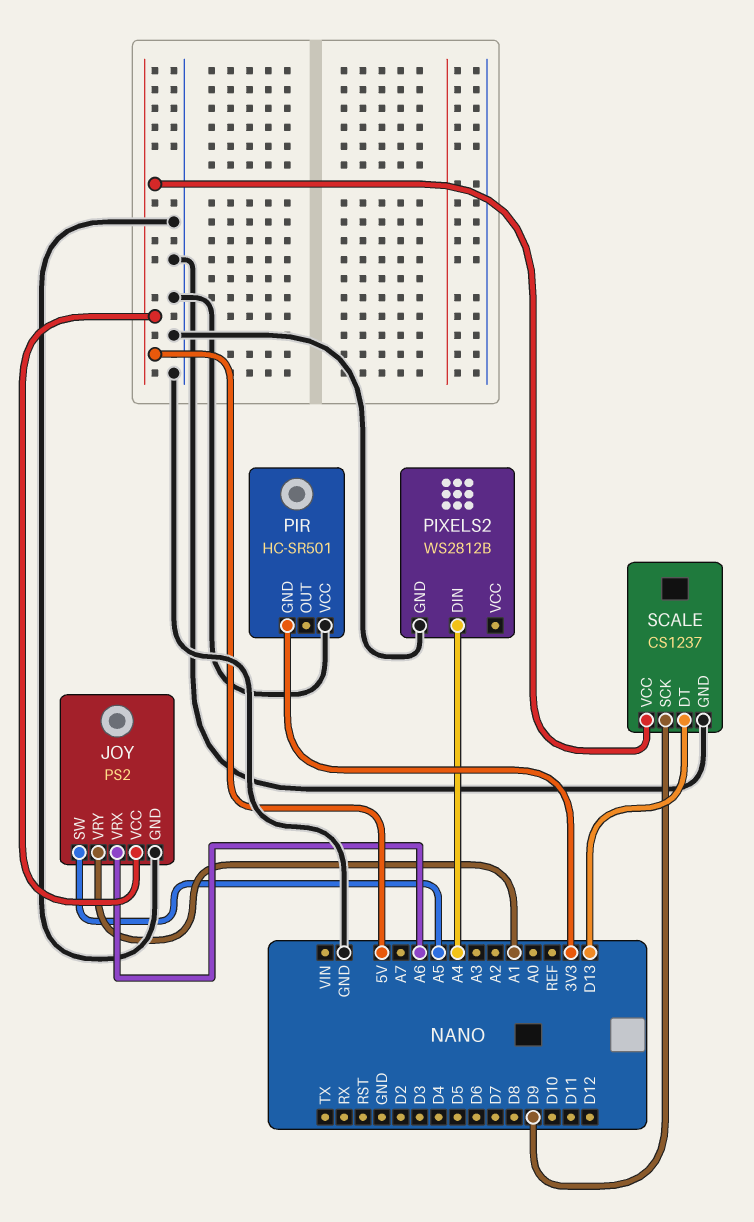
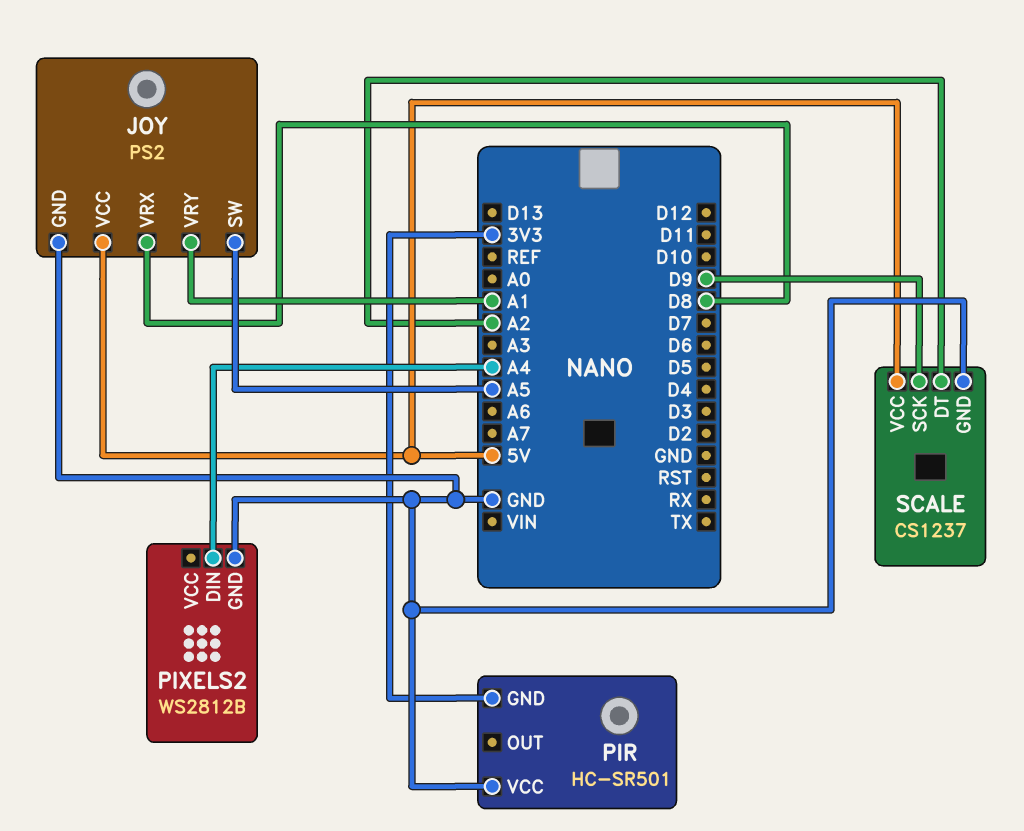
JOY pin VRX: A6 -> D8
SCALE pin DT: D13 -> A2

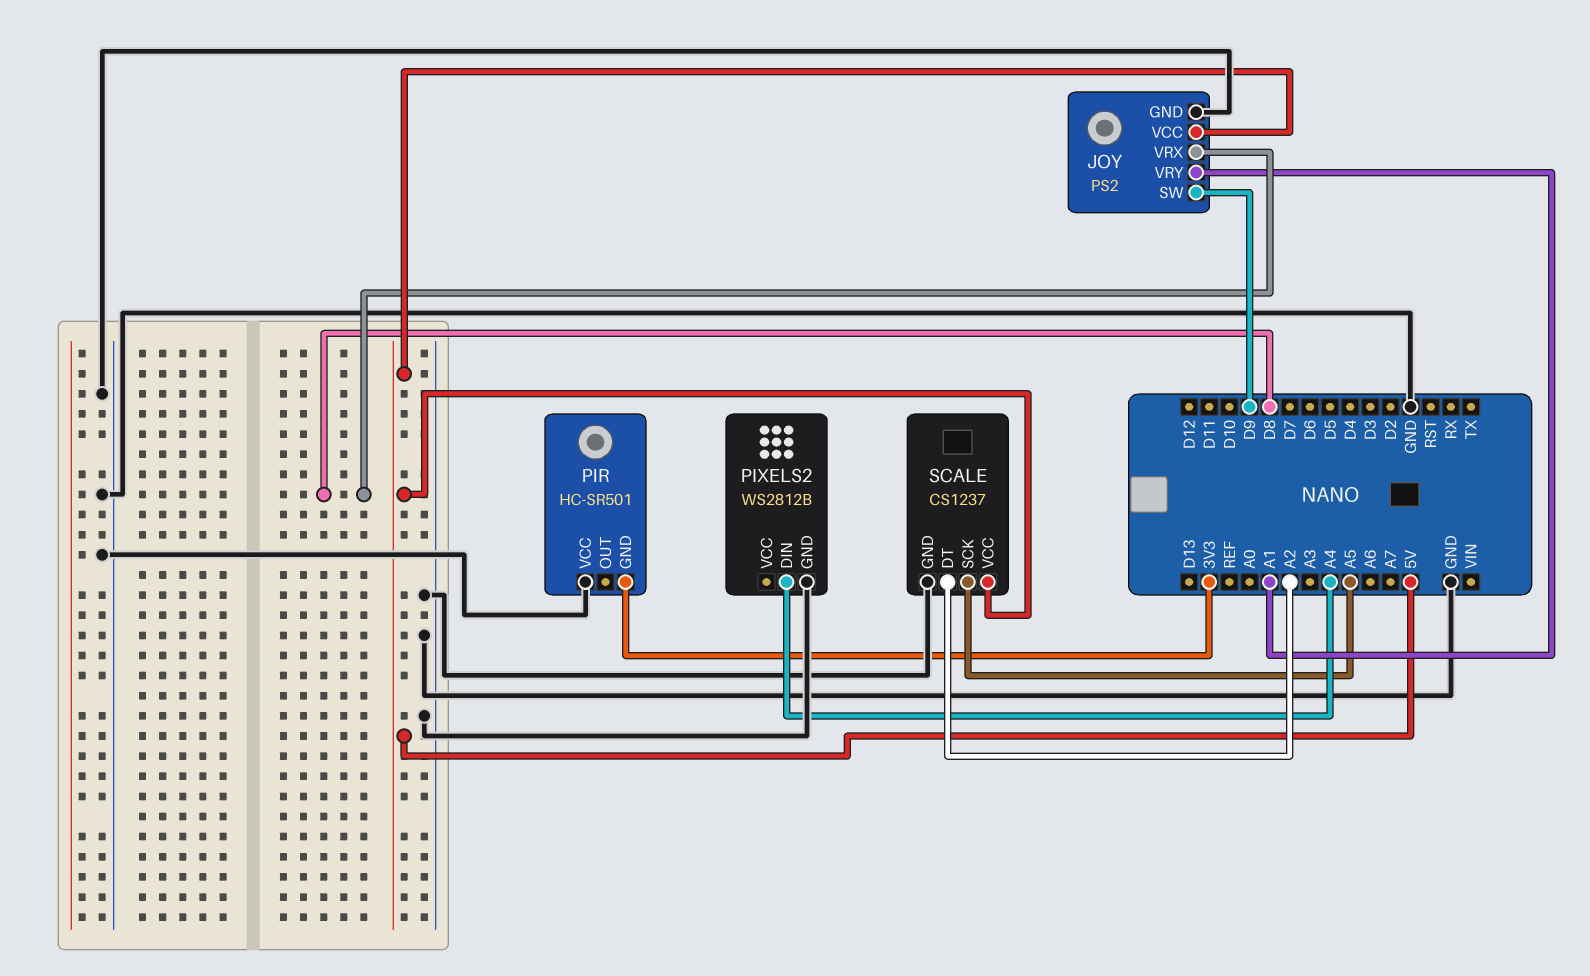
JOY pin SW: A5 -> D9
SCALE pin SCK: D9 -> A5

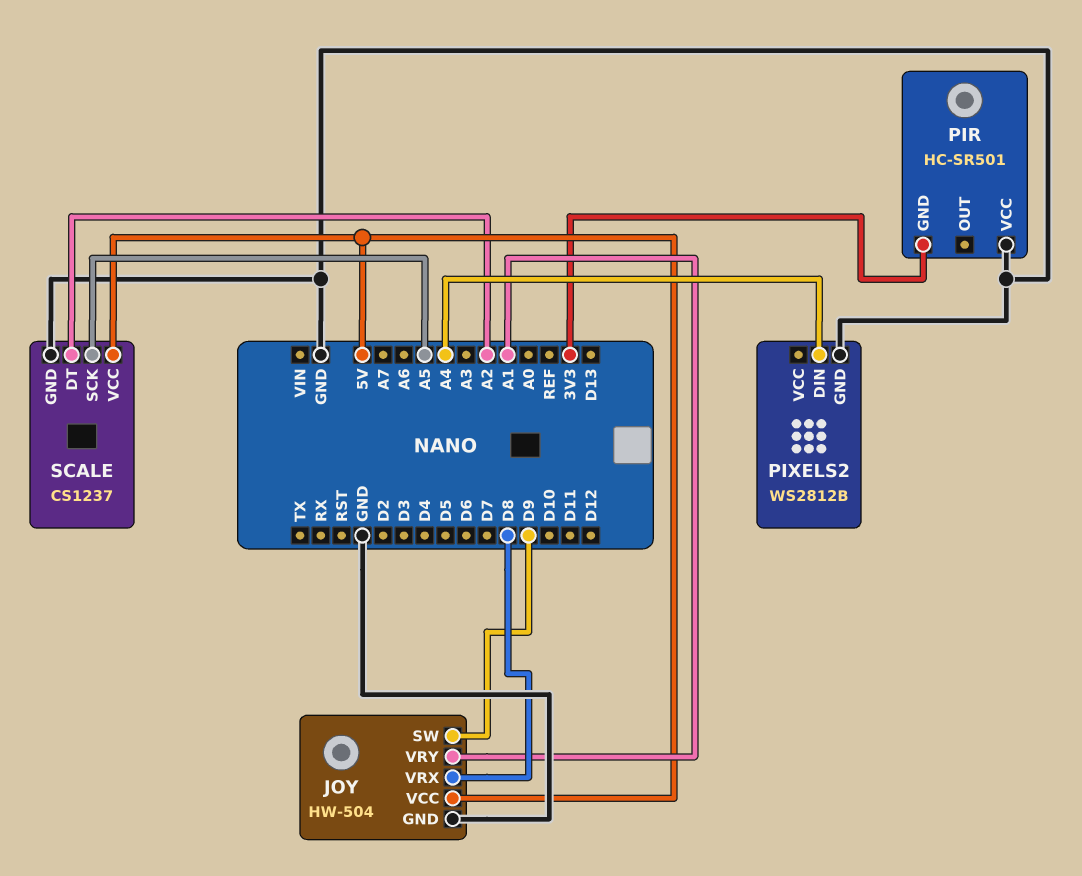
JOY: PS2 -> HW-504

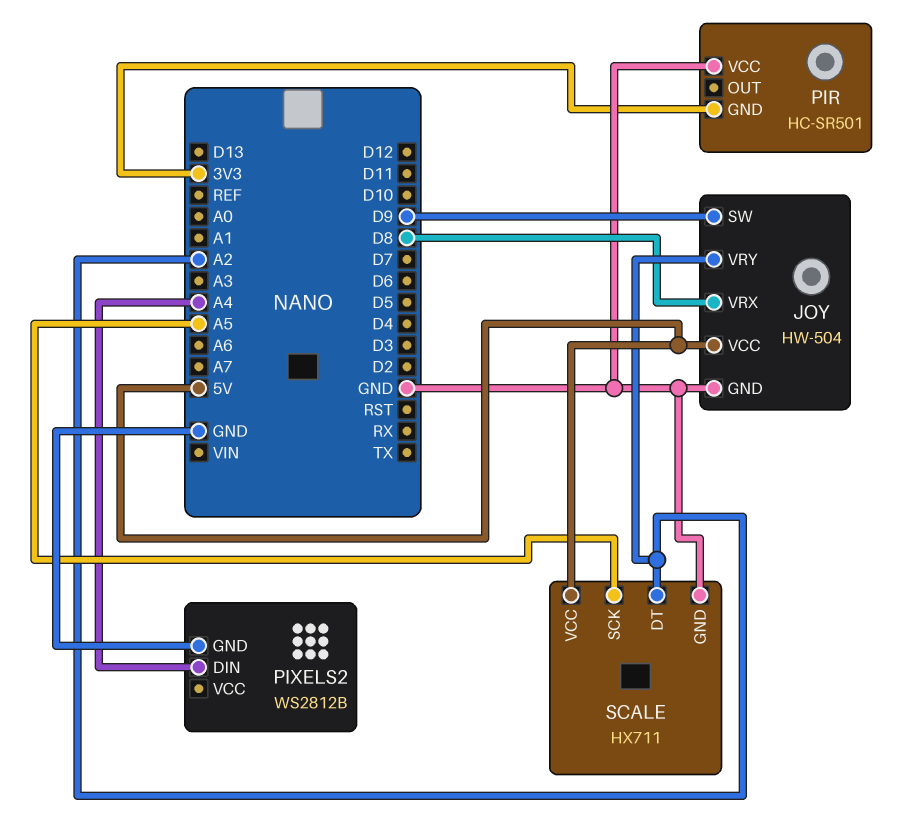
JOY pin VRY: A1 -> A2
SCALE: CS1237 -> HX711

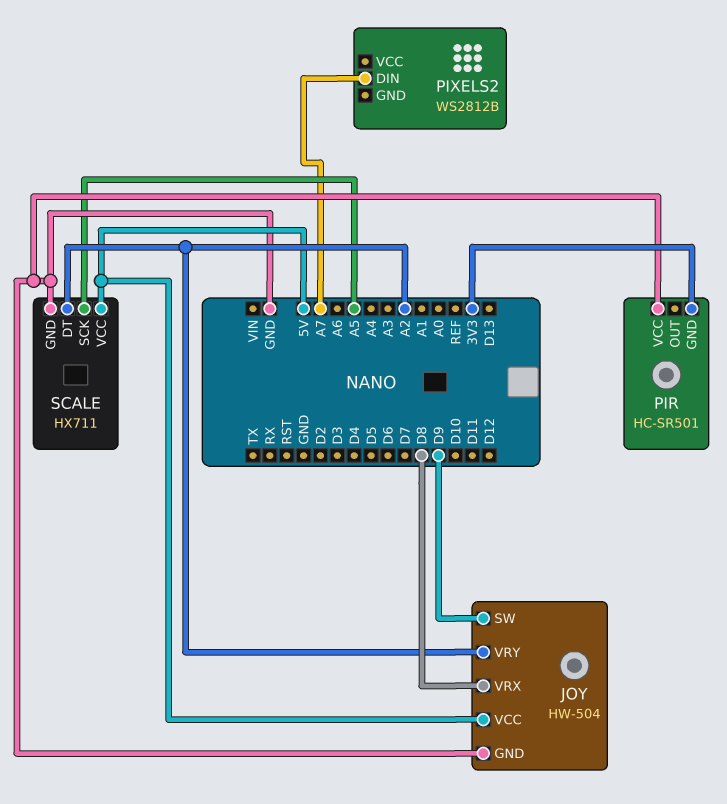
PIXELS2 pin DIN: A4 -> A7
PIXELS2 pin GND: GND -> none

